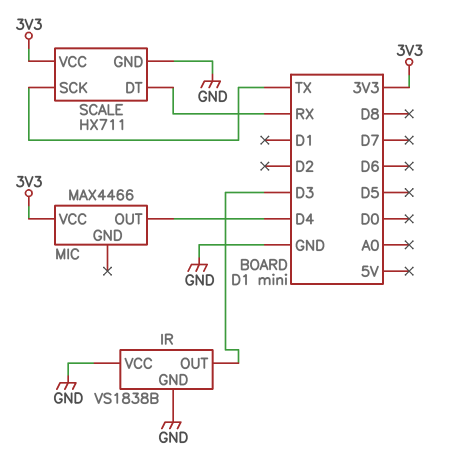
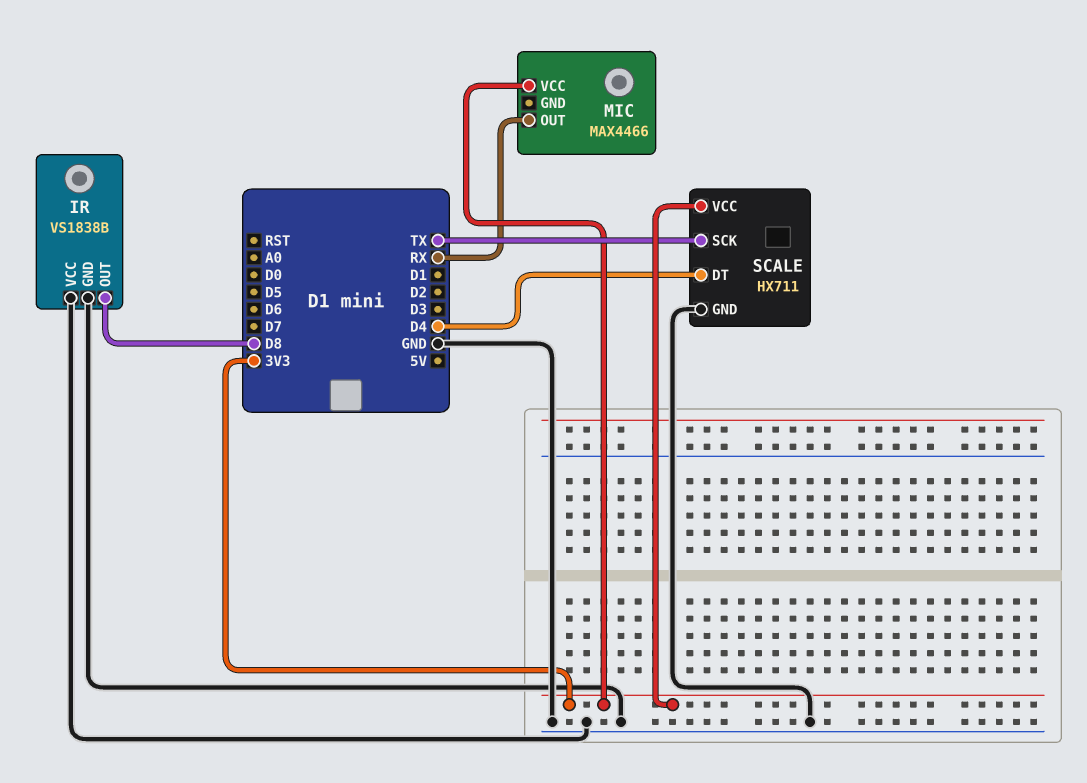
IR pin OUT: D3 -> D8
MIC pin OUT: D4 -> RX
SCALE pin DT: RX -> D4

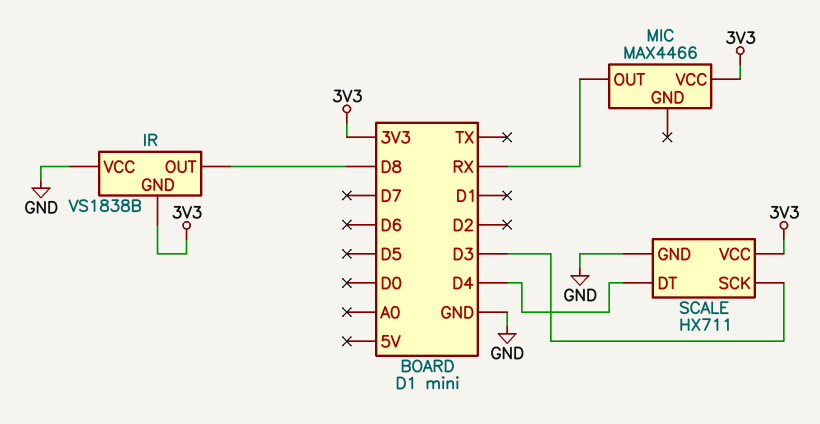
IR pin GND: GND -> 3V3
SCALE pin SCK: TX -> D3

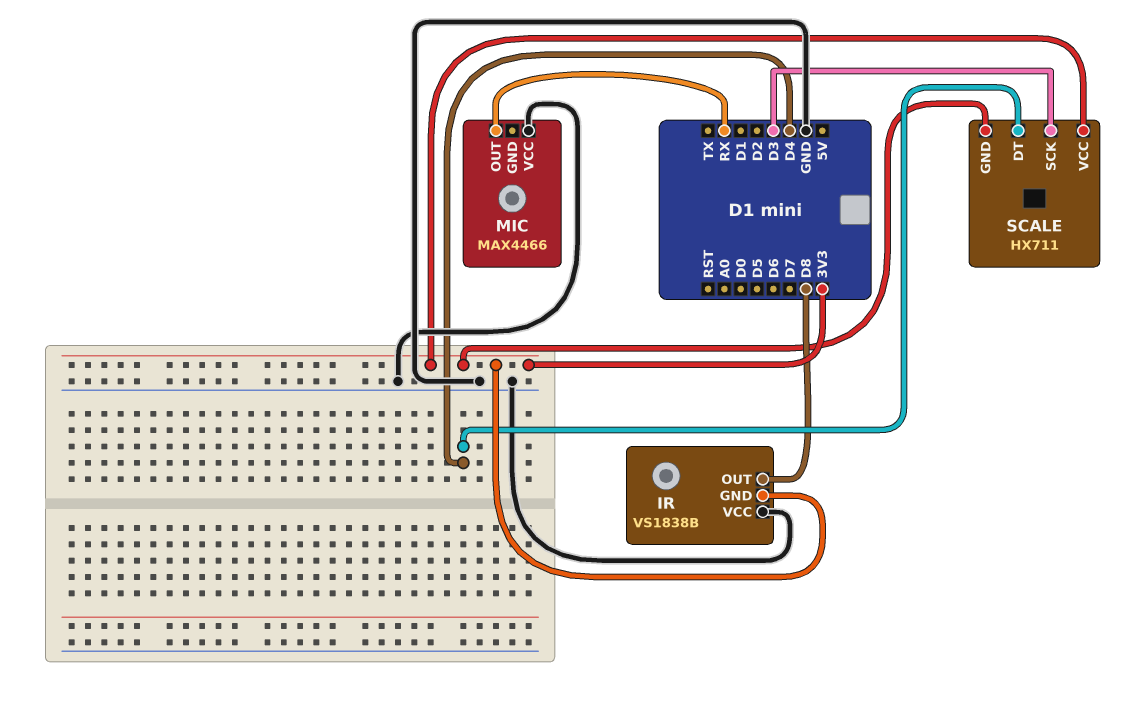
MIC pin VCC: 3V3 -> GND
SCALE pin GND: GND -> 3V3

